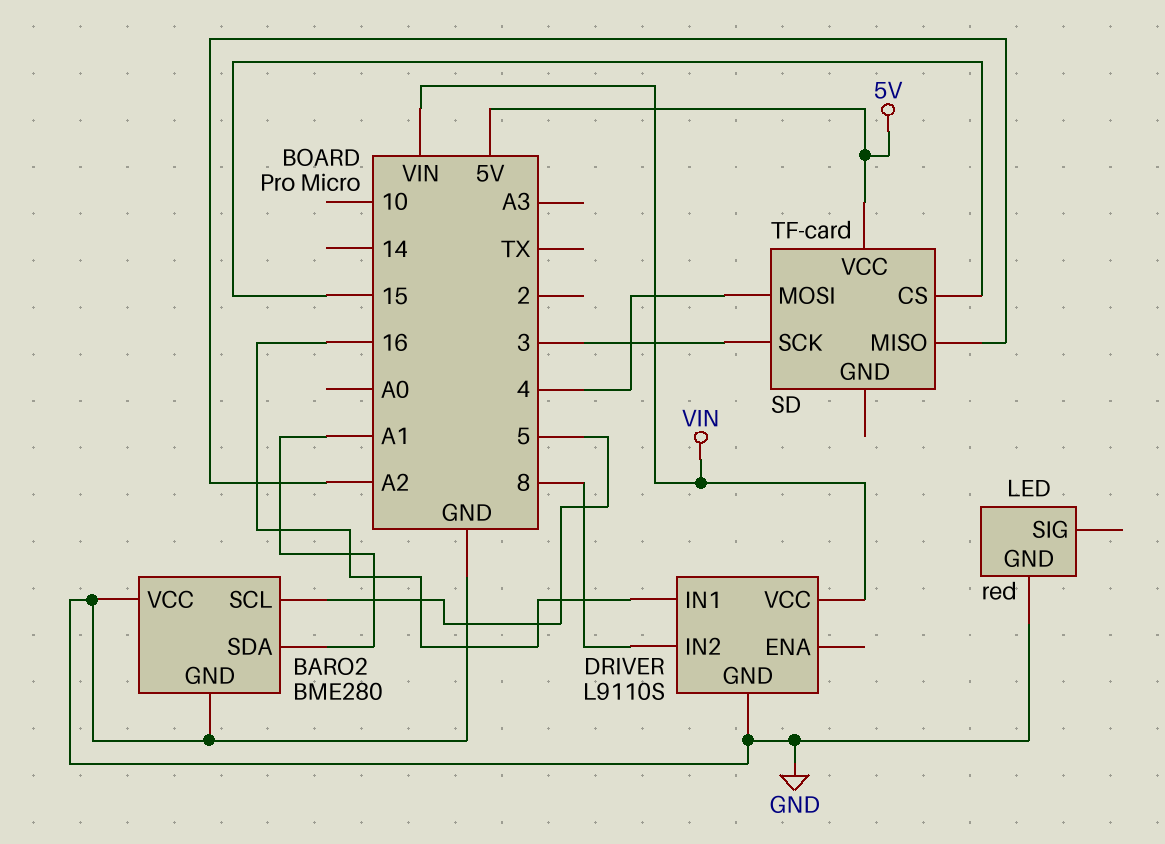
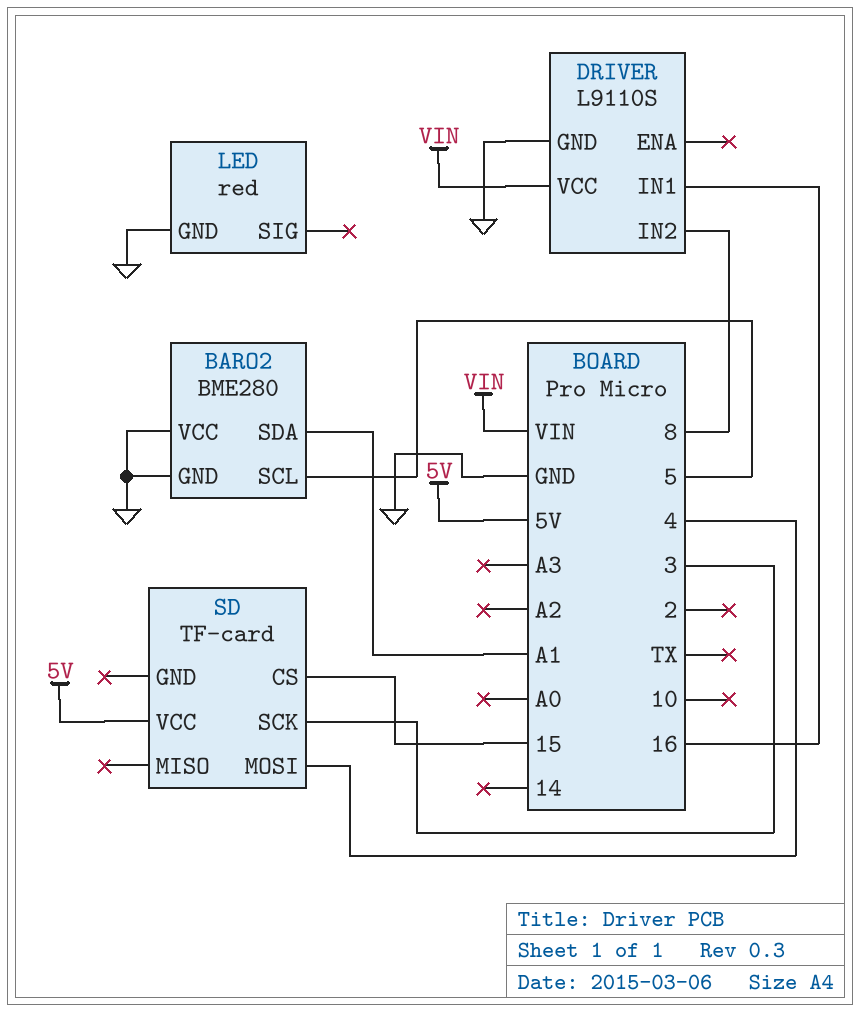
SD pin MISO: A2 -> none

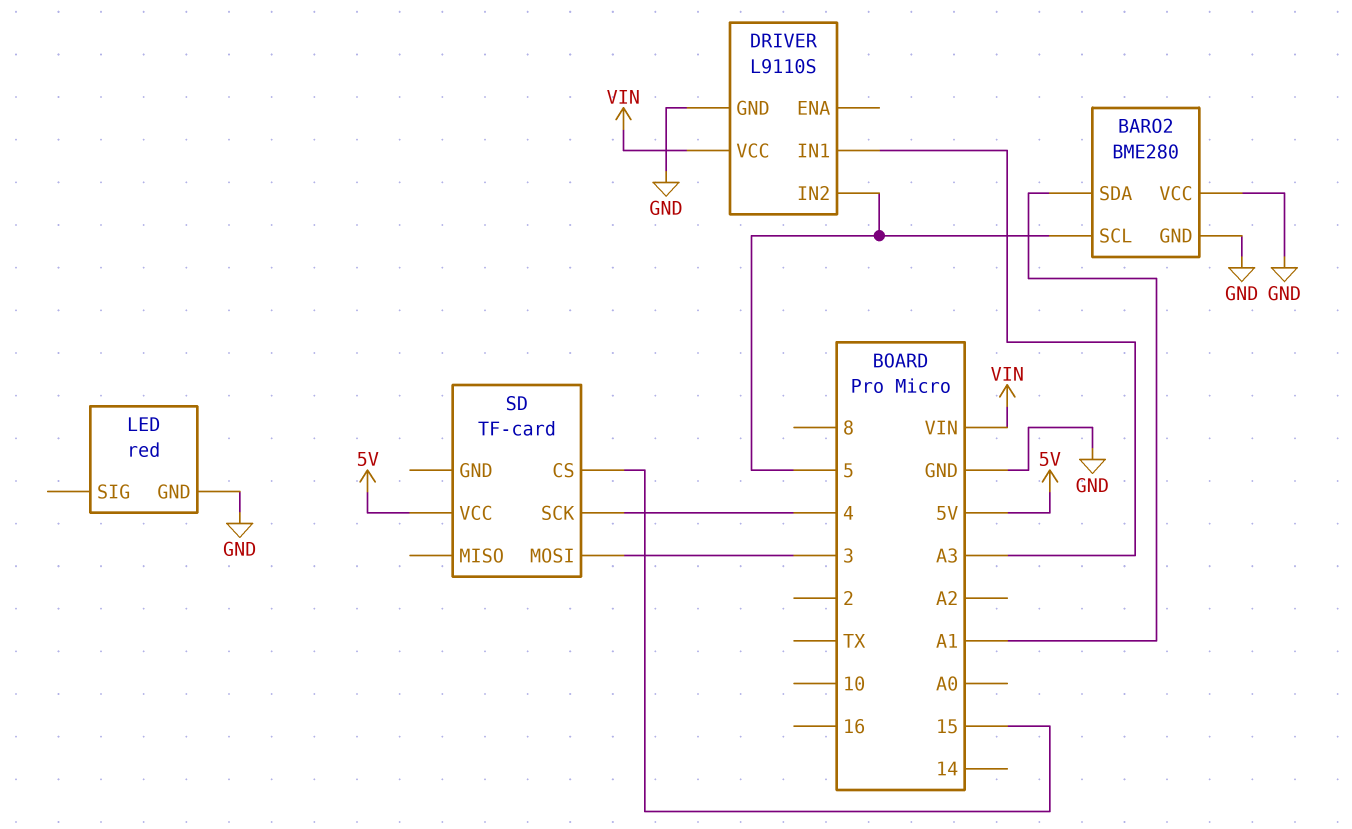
DRIVER pin IN1: 16 -> A3
DRIVER pin IN2: 8 -> 5
SD pin MOSI: 4 -> 3
SD pin SCK: 3 -> 4

